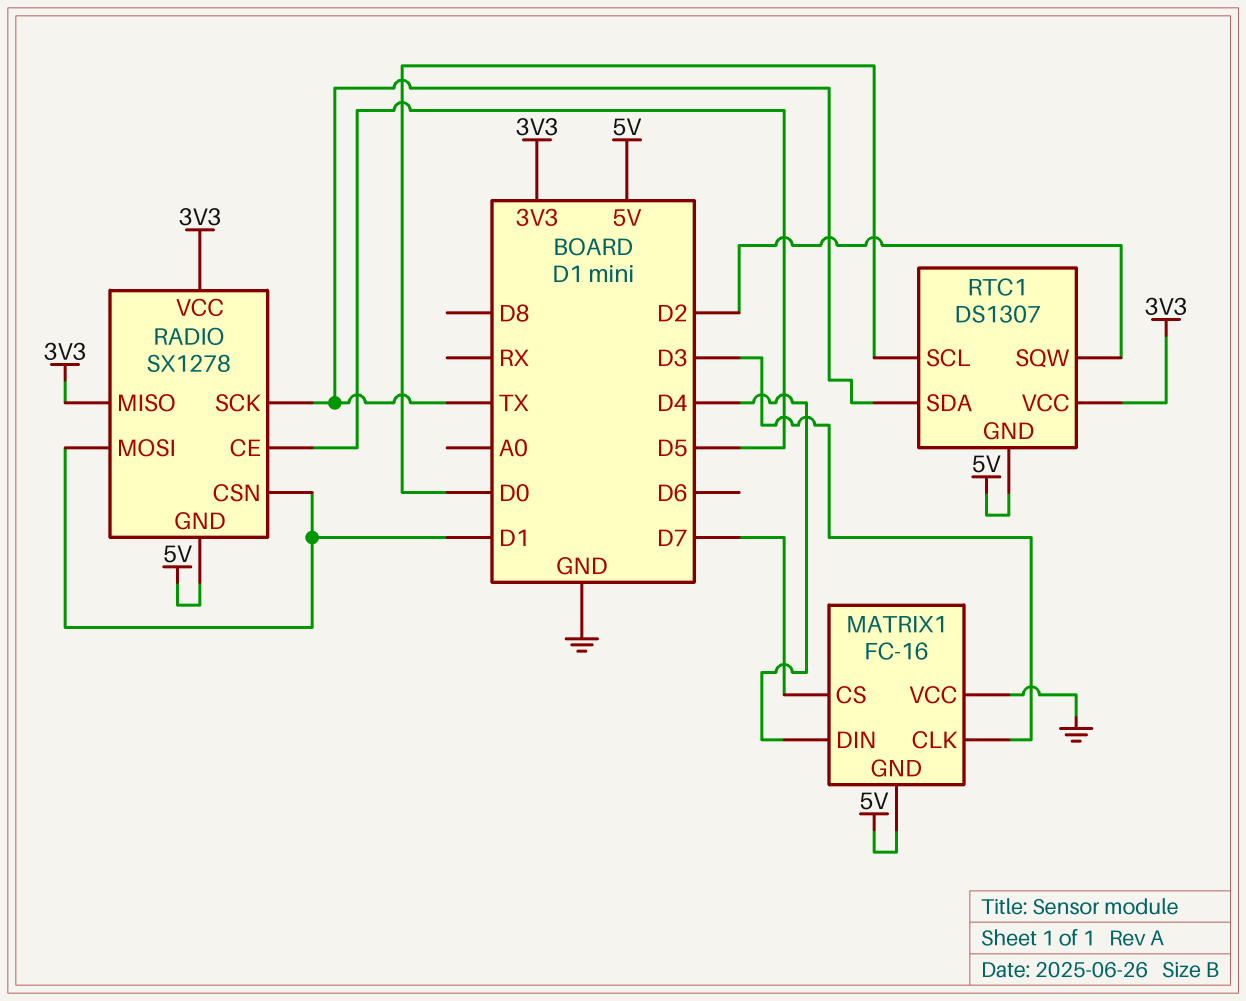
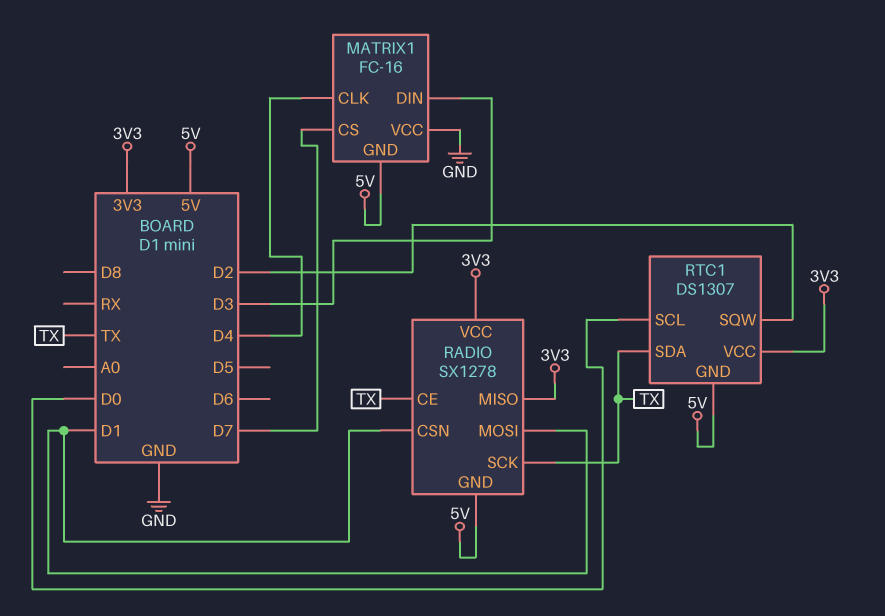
MATRIX1 pin CLK: D3 -> D4
MATRIX1 pin DIN: D4 -> D3
RADIO pin CE: D5 -> TX

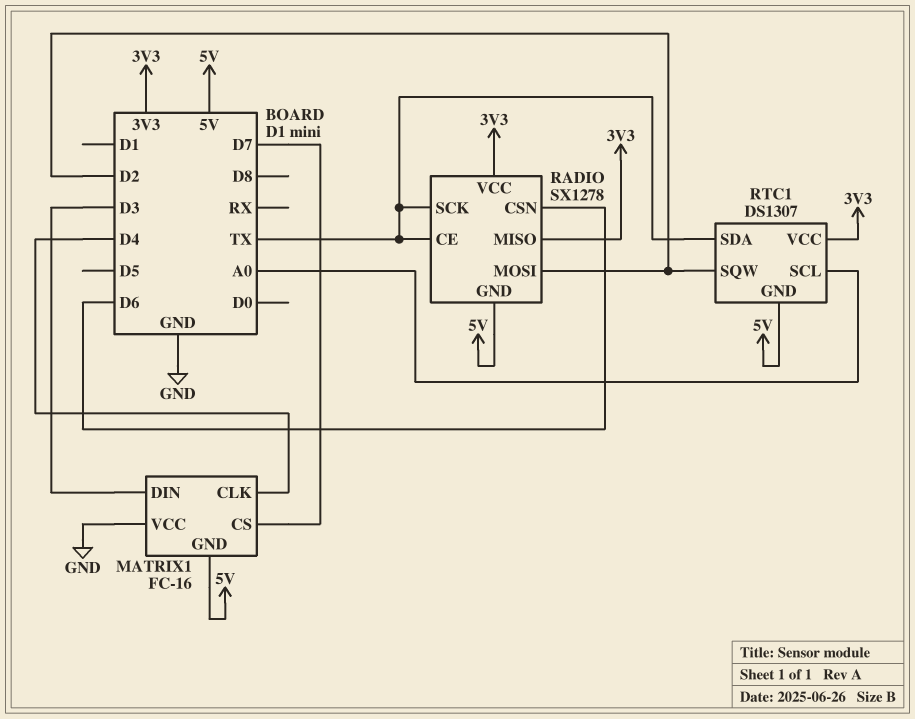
RADIO pin CSN: D1 -> D6
RADIO pin MOSI: D1 -> D2
RTC1 pin SCL: D0 -> A0

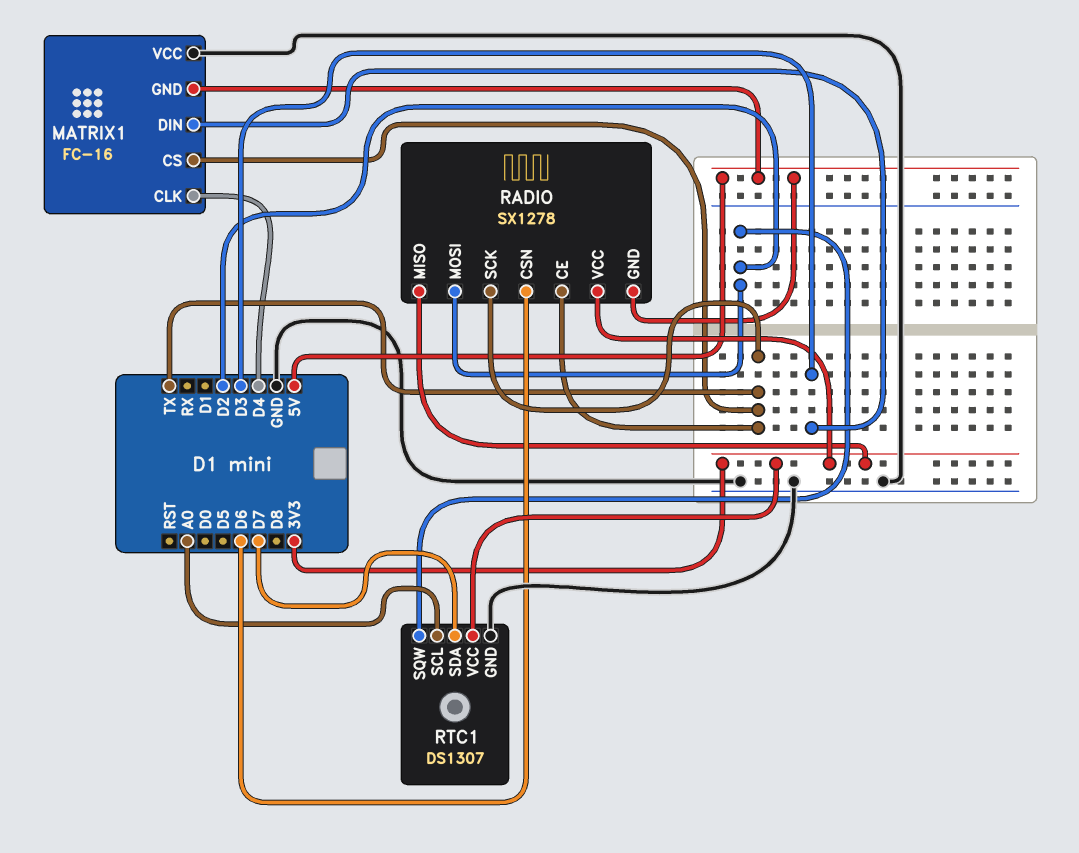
MATRIX1 pin CS: D7 -> TX
RTC1 pin GND: 5V -> GND
RTC1 pin SDA: TX -> D7

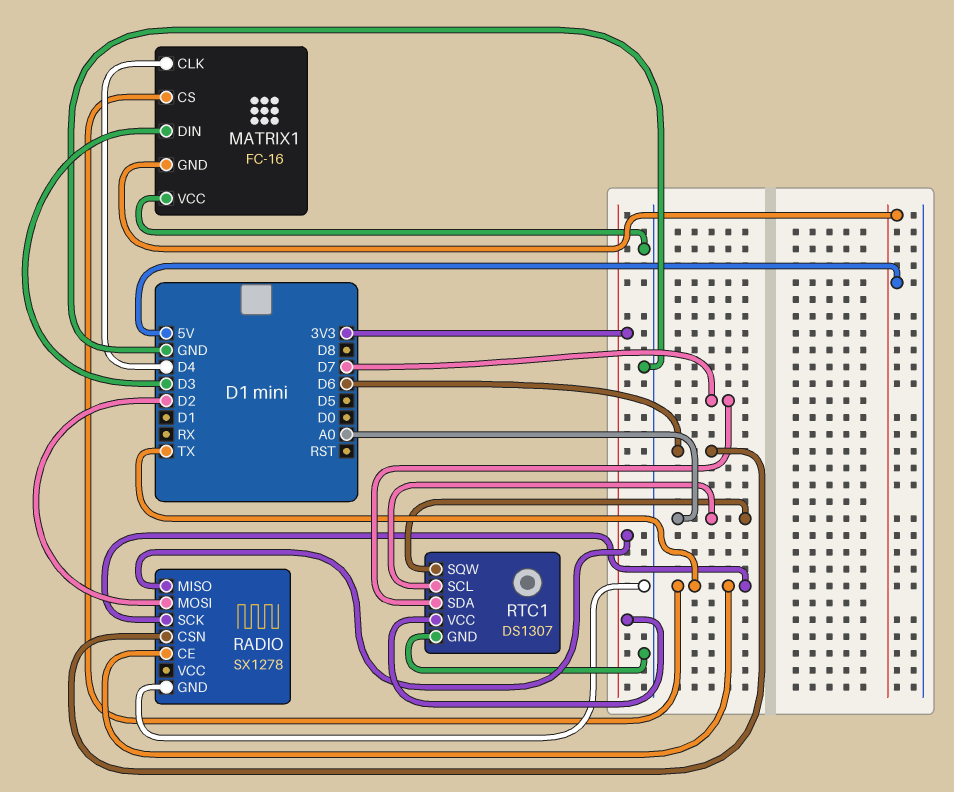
RADIO pin GND: 5V -> GND
RADIO pin VCC: 3V3 -> none
RTC1 pin SQW: D2 -> A0

